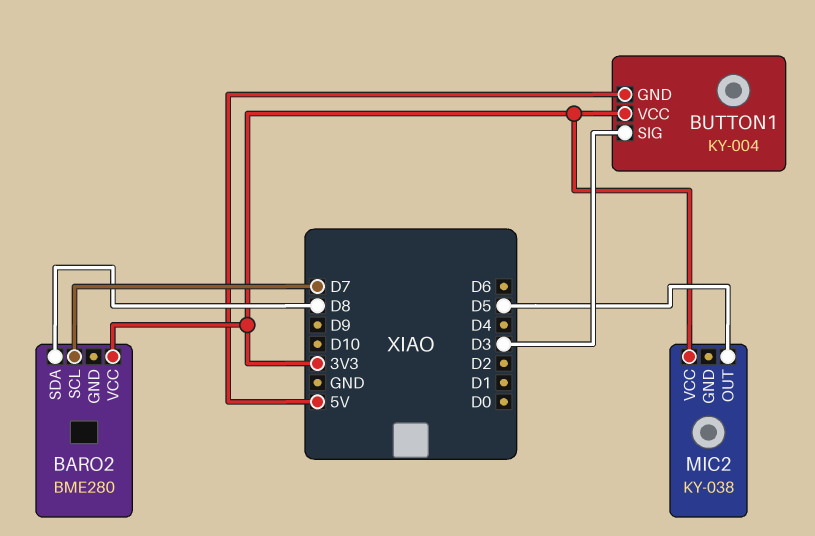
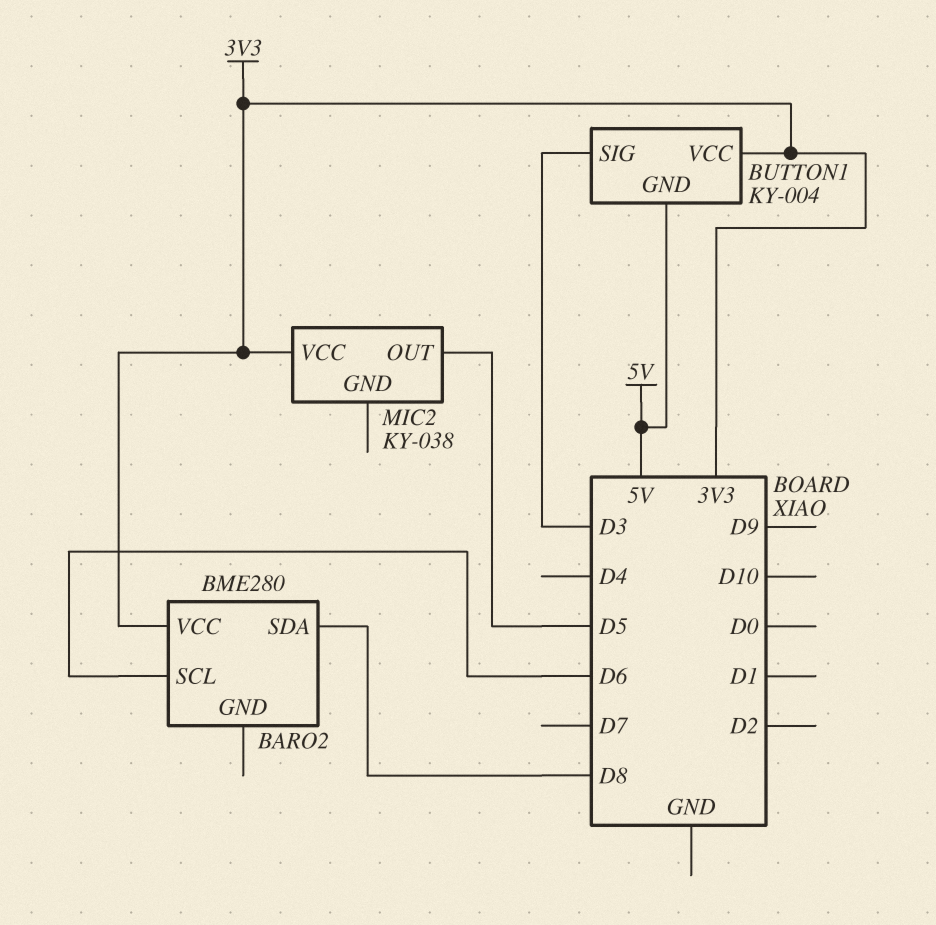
BARO2 pin SCL: D7 -> D6

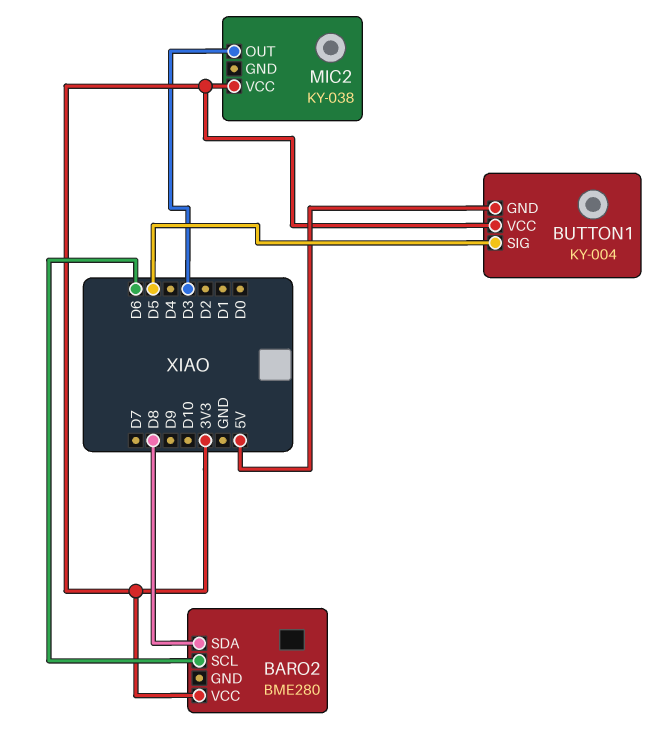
BUTTON1 pin SIG: D3 -> D5
MIC2 pin OUT: D5 -> D3

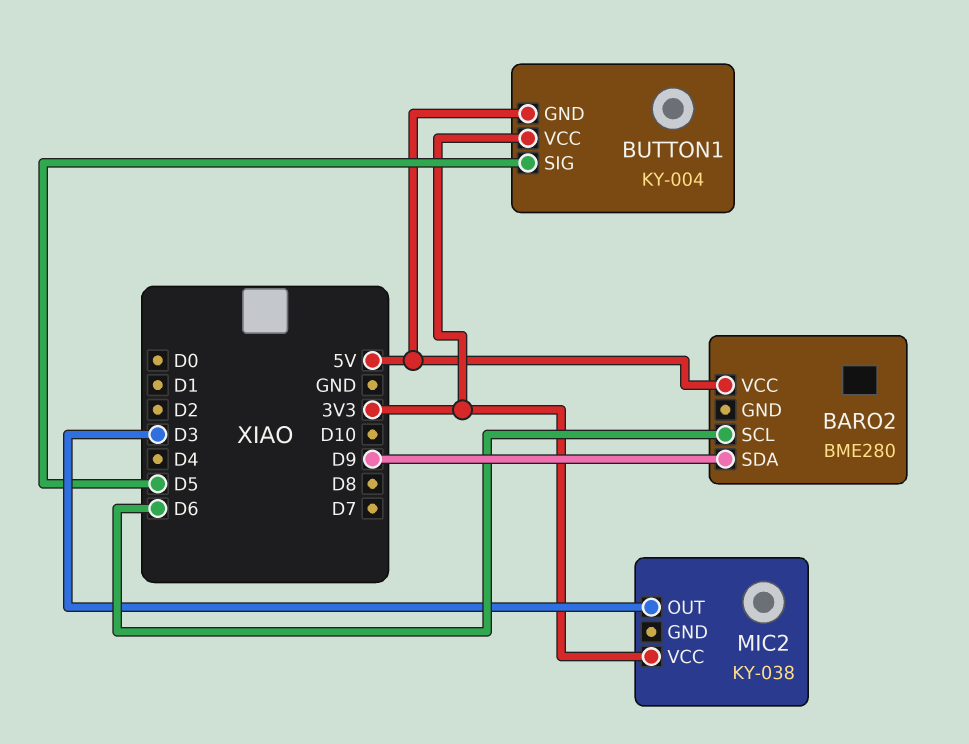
BARO2 pin SDA: D8 -> D9
BARO2 pin VCC: 3V3 -> 5V

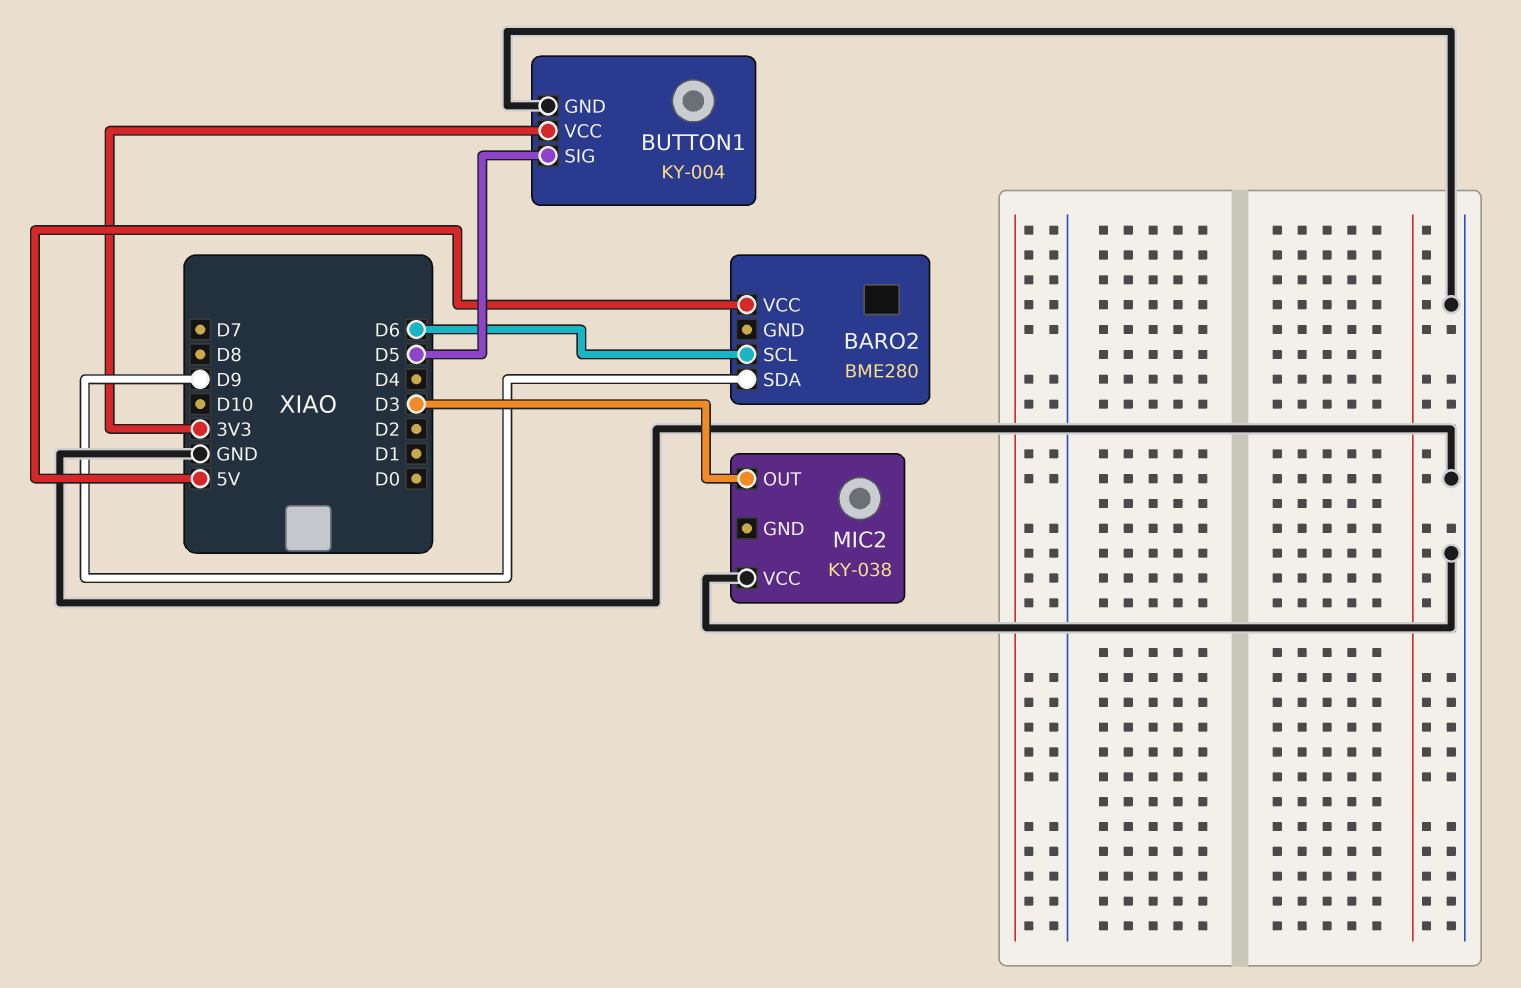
BUTTON1 pin GND: 5V -> GND
MIC2 pin VCC: 3V3 -> GND

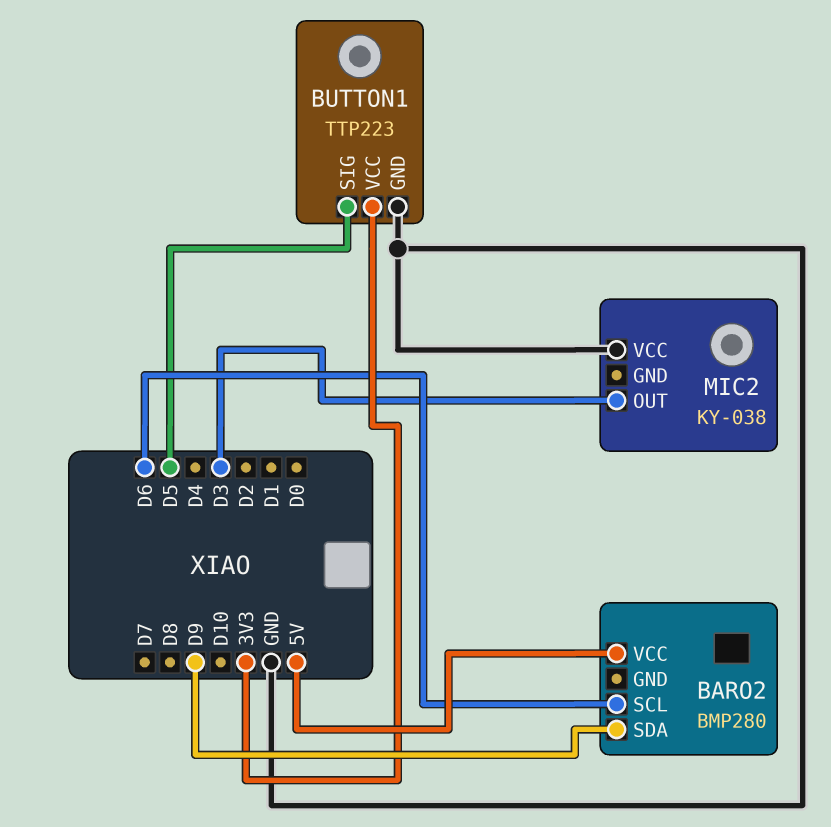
BARO2: BME280 -> BMP280
BUTTON1: KY-004 -> TTP223

